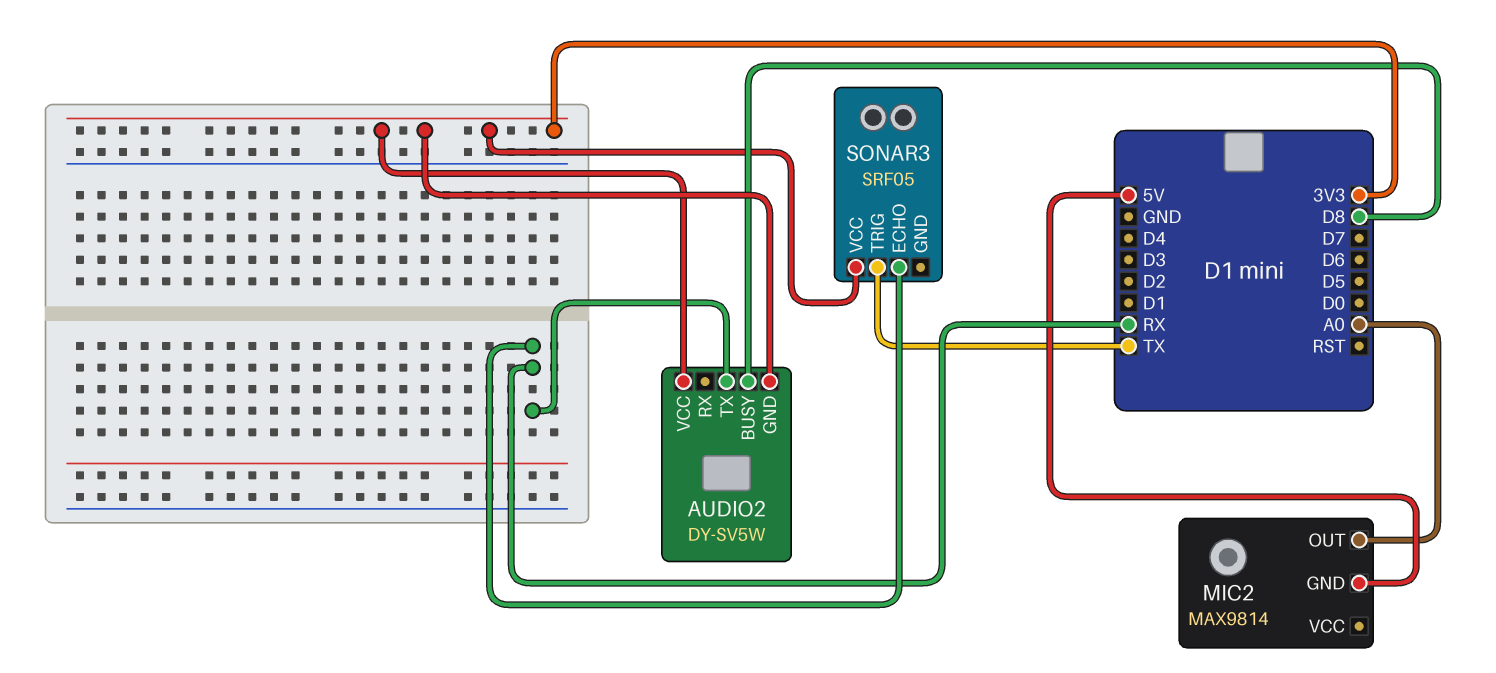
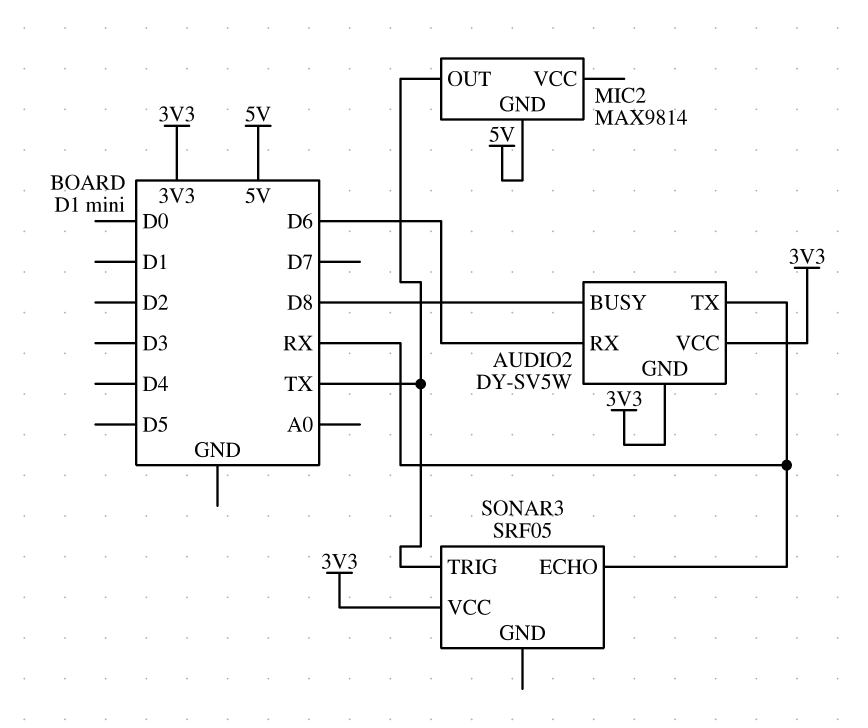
AUDIO2 pin RX: none -> D6
MIC2 pin OUT: A0 -> TX

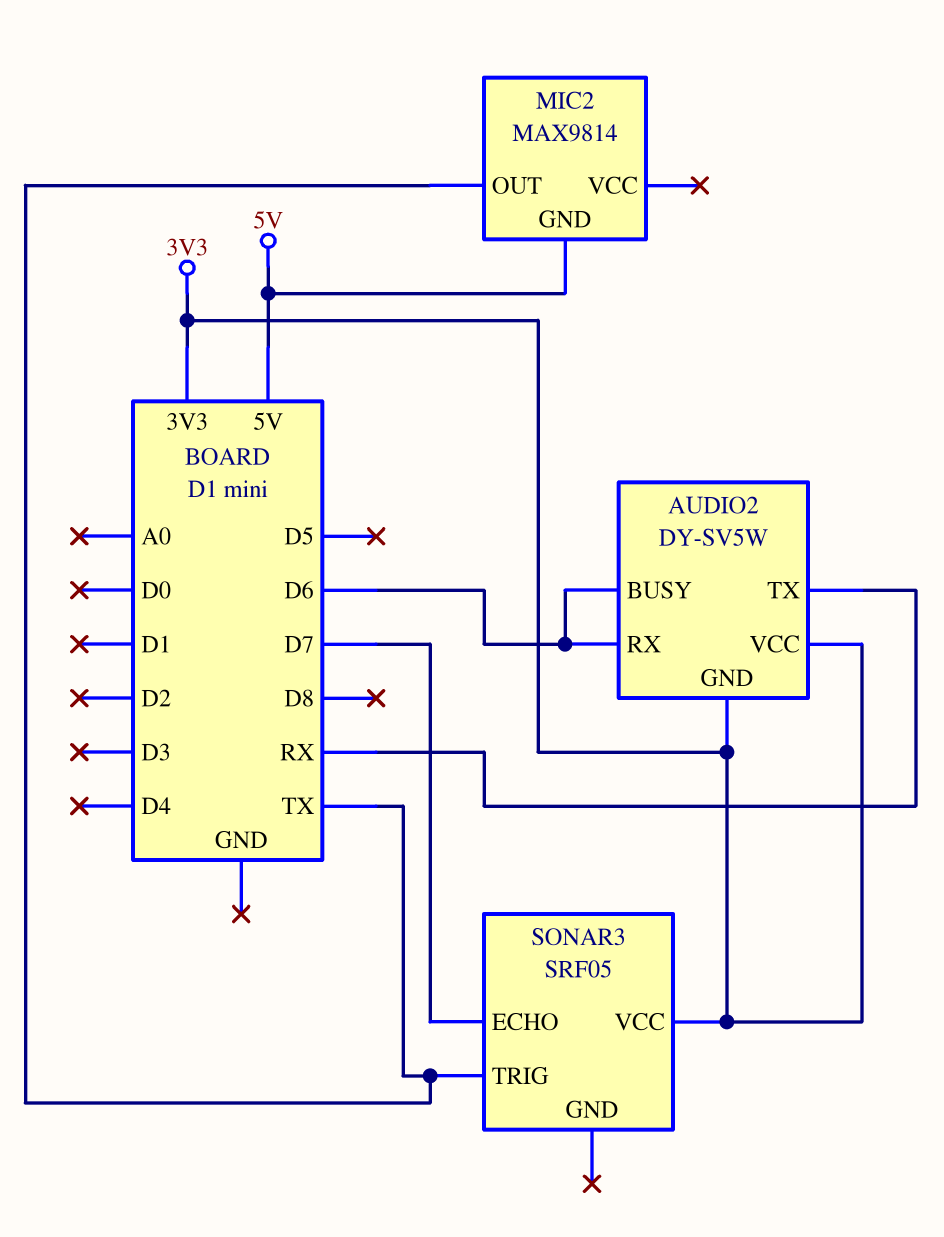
AUDIO2 pin BUSY: D8 -> D6
SONAR3 pin ECHO: RX -> D7

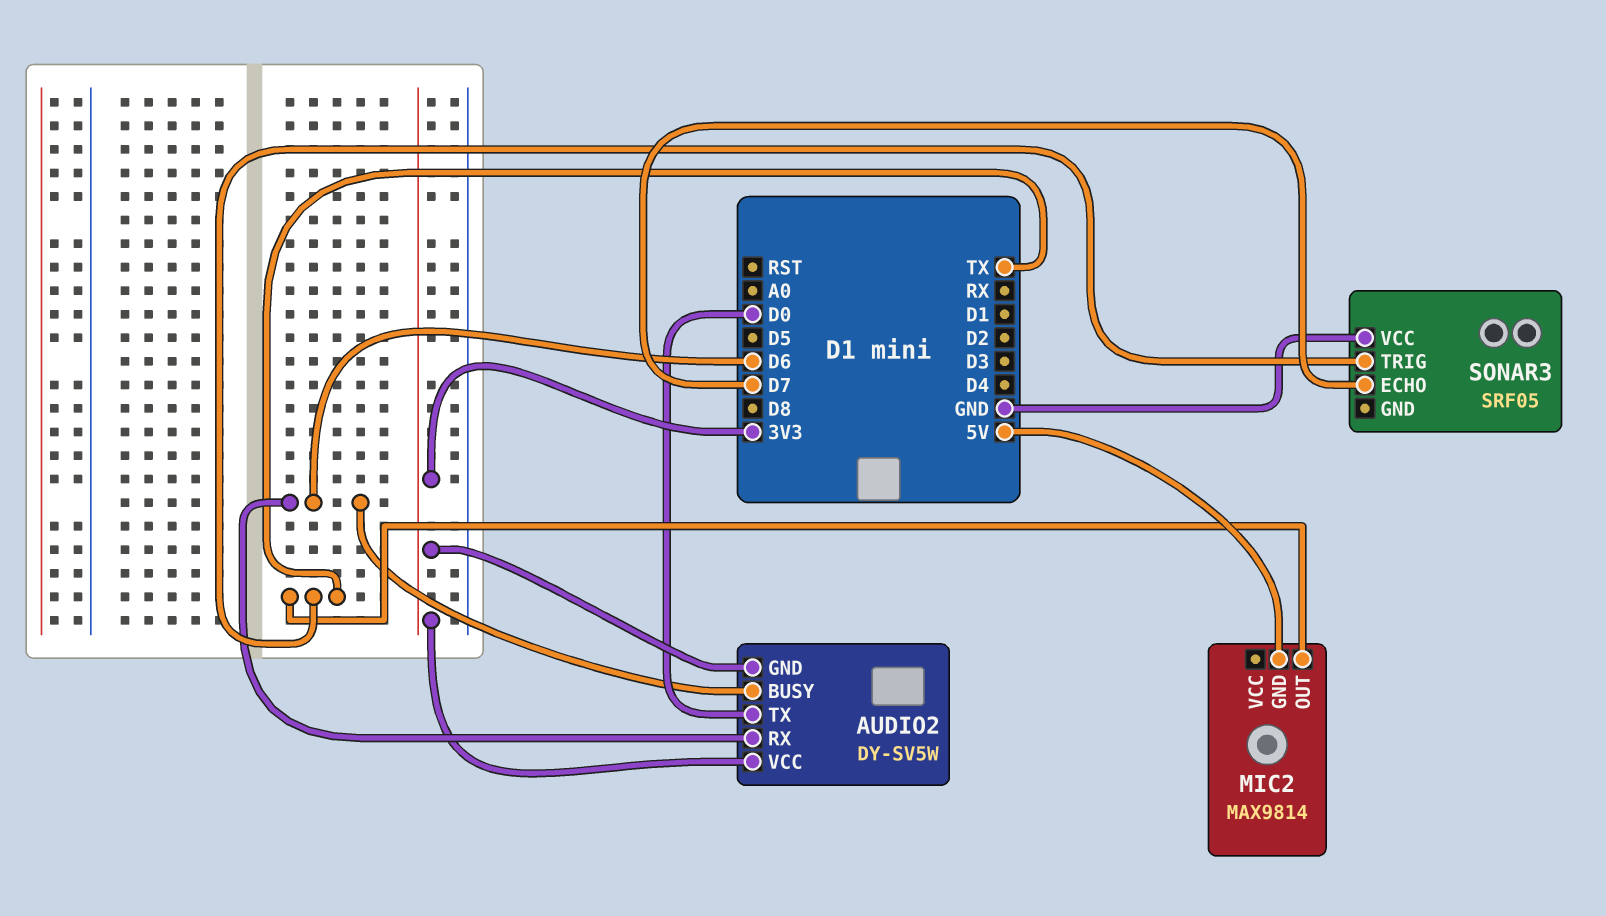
AUDIO2 pin TX: RX -> D0
SONAR3 pin VCC: 3V3 -> GND

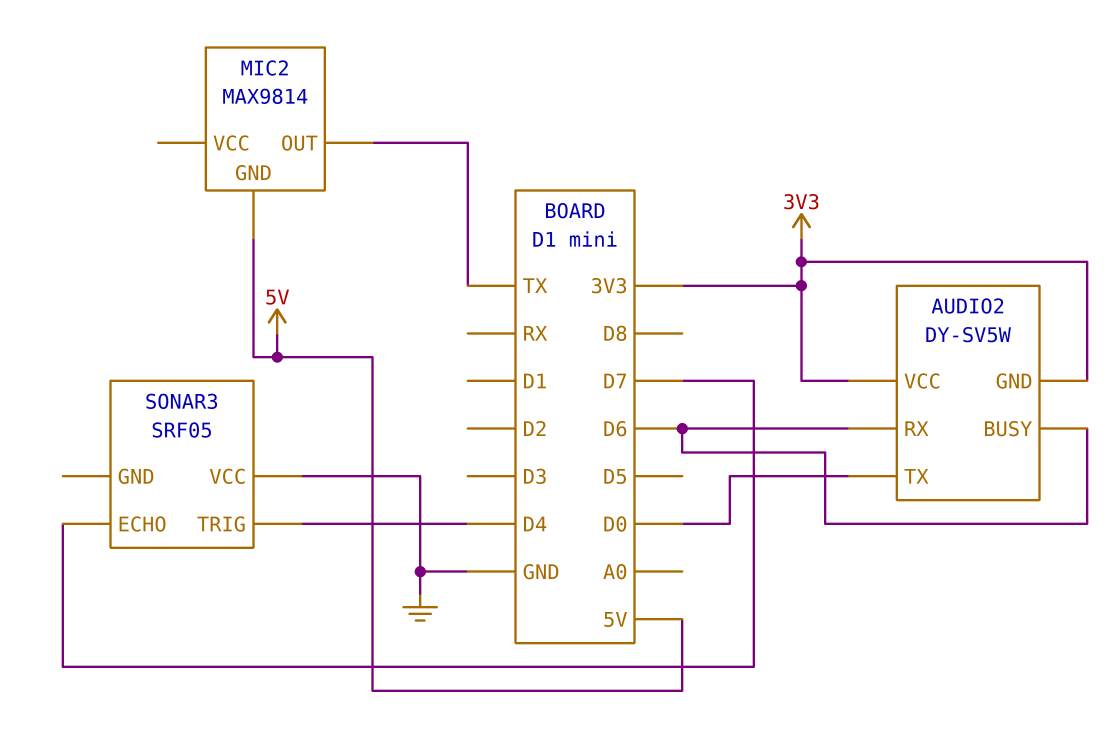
SONAR3 pin TRIG: TX -> D4

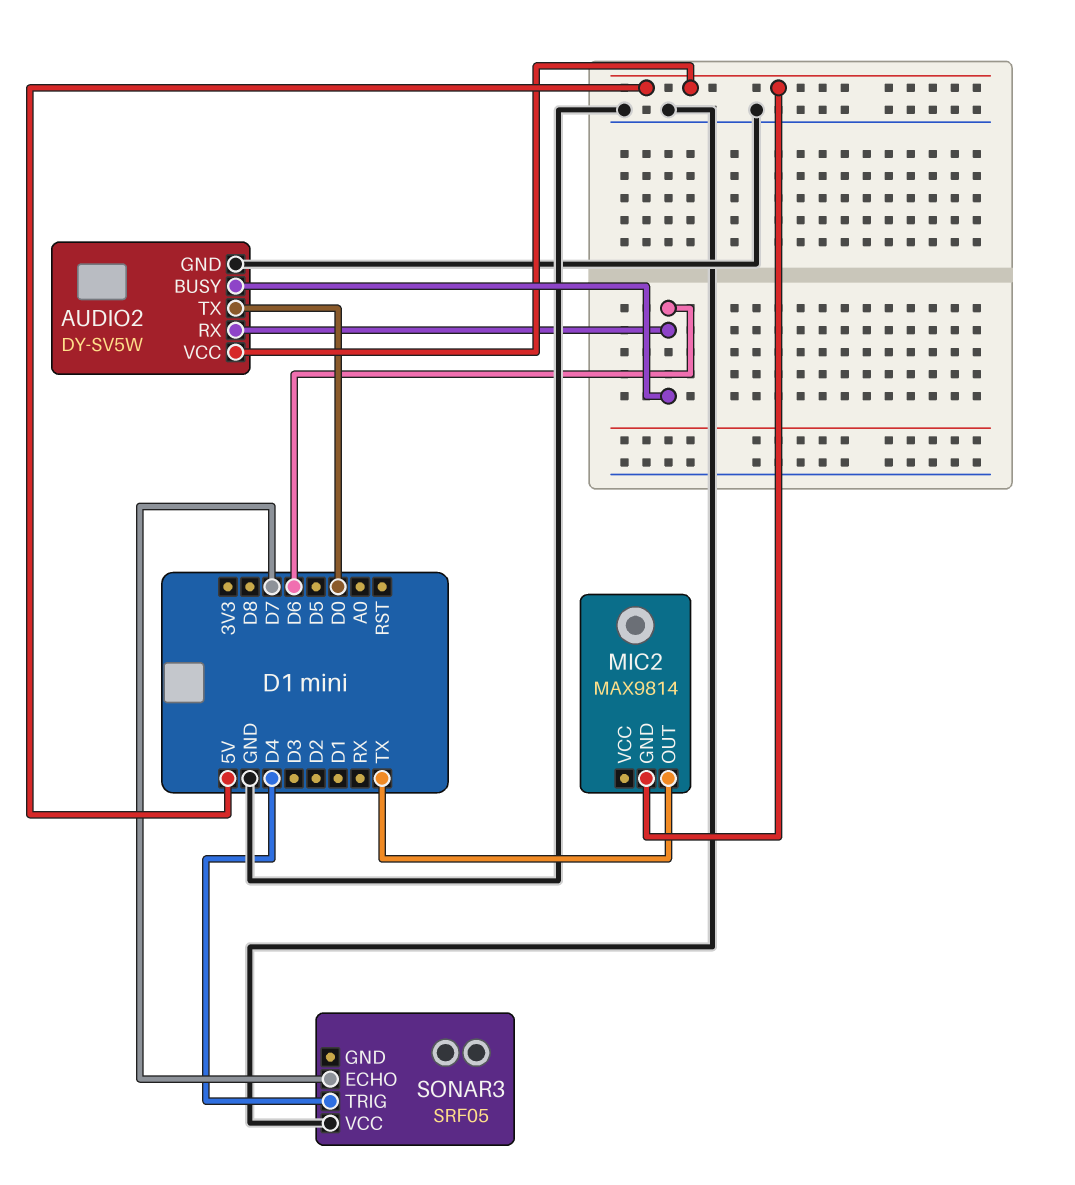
AUDIO2 pin GND: 3V3 -> GND
AUDIO2 pin VCC: 3V3 -> 5V

